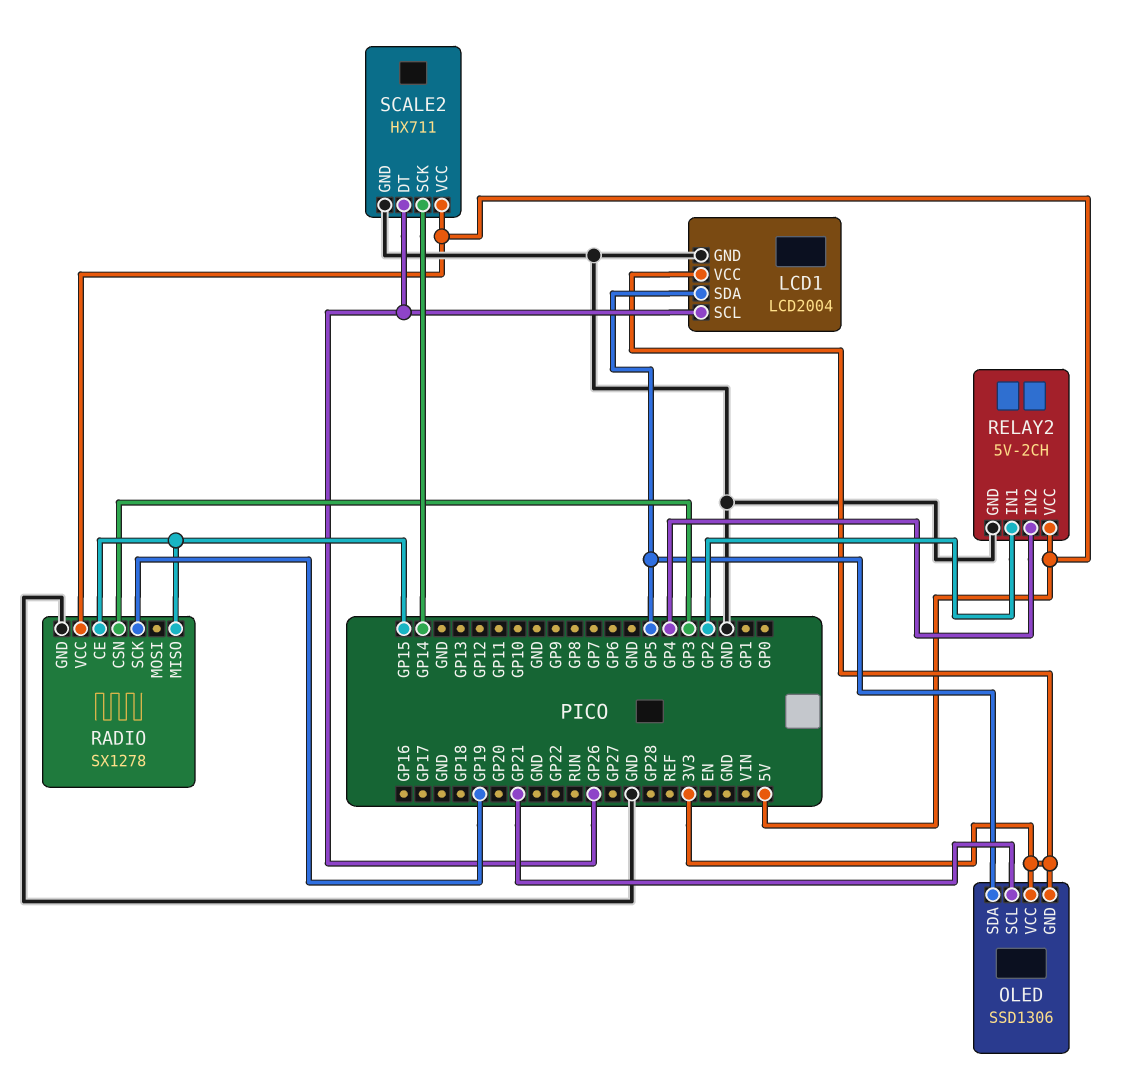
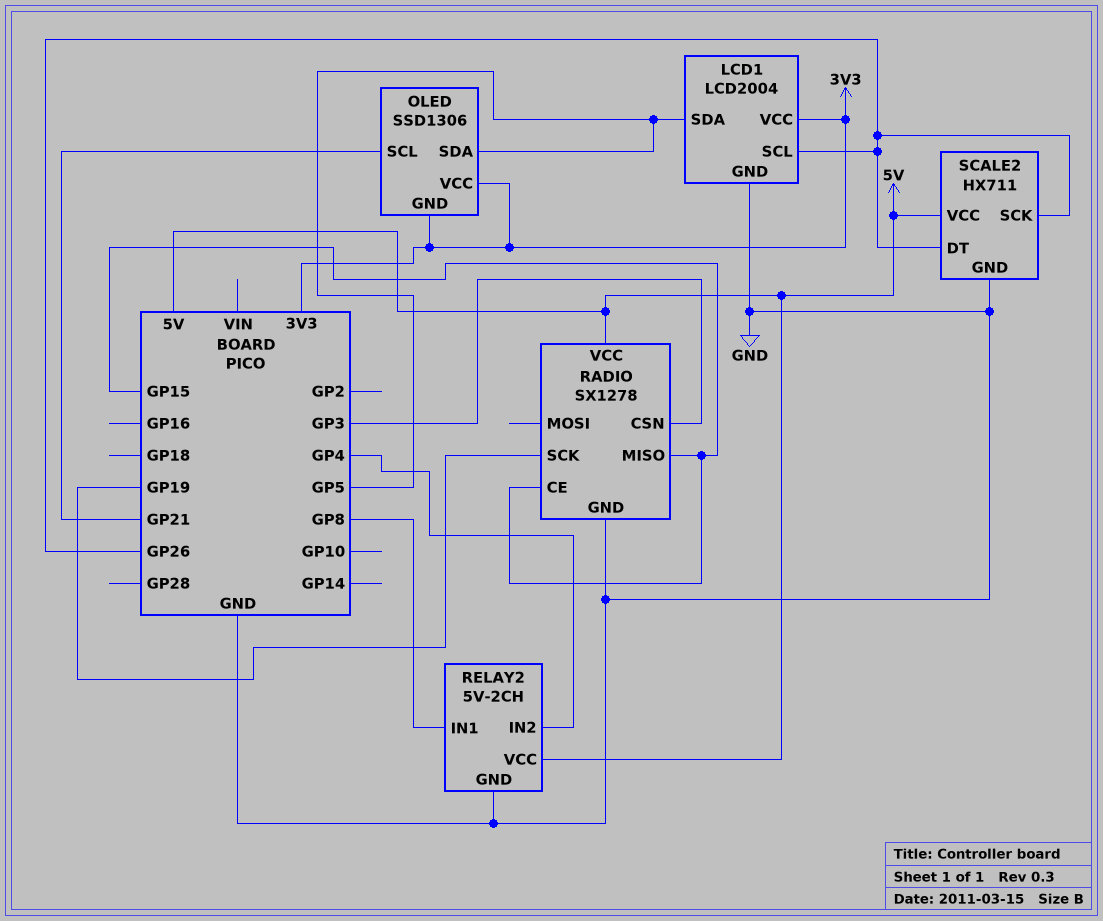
RELAY2 pin IN1: GP2 -> GP8
SCALE2 pin SCK: GP14 -> GP26

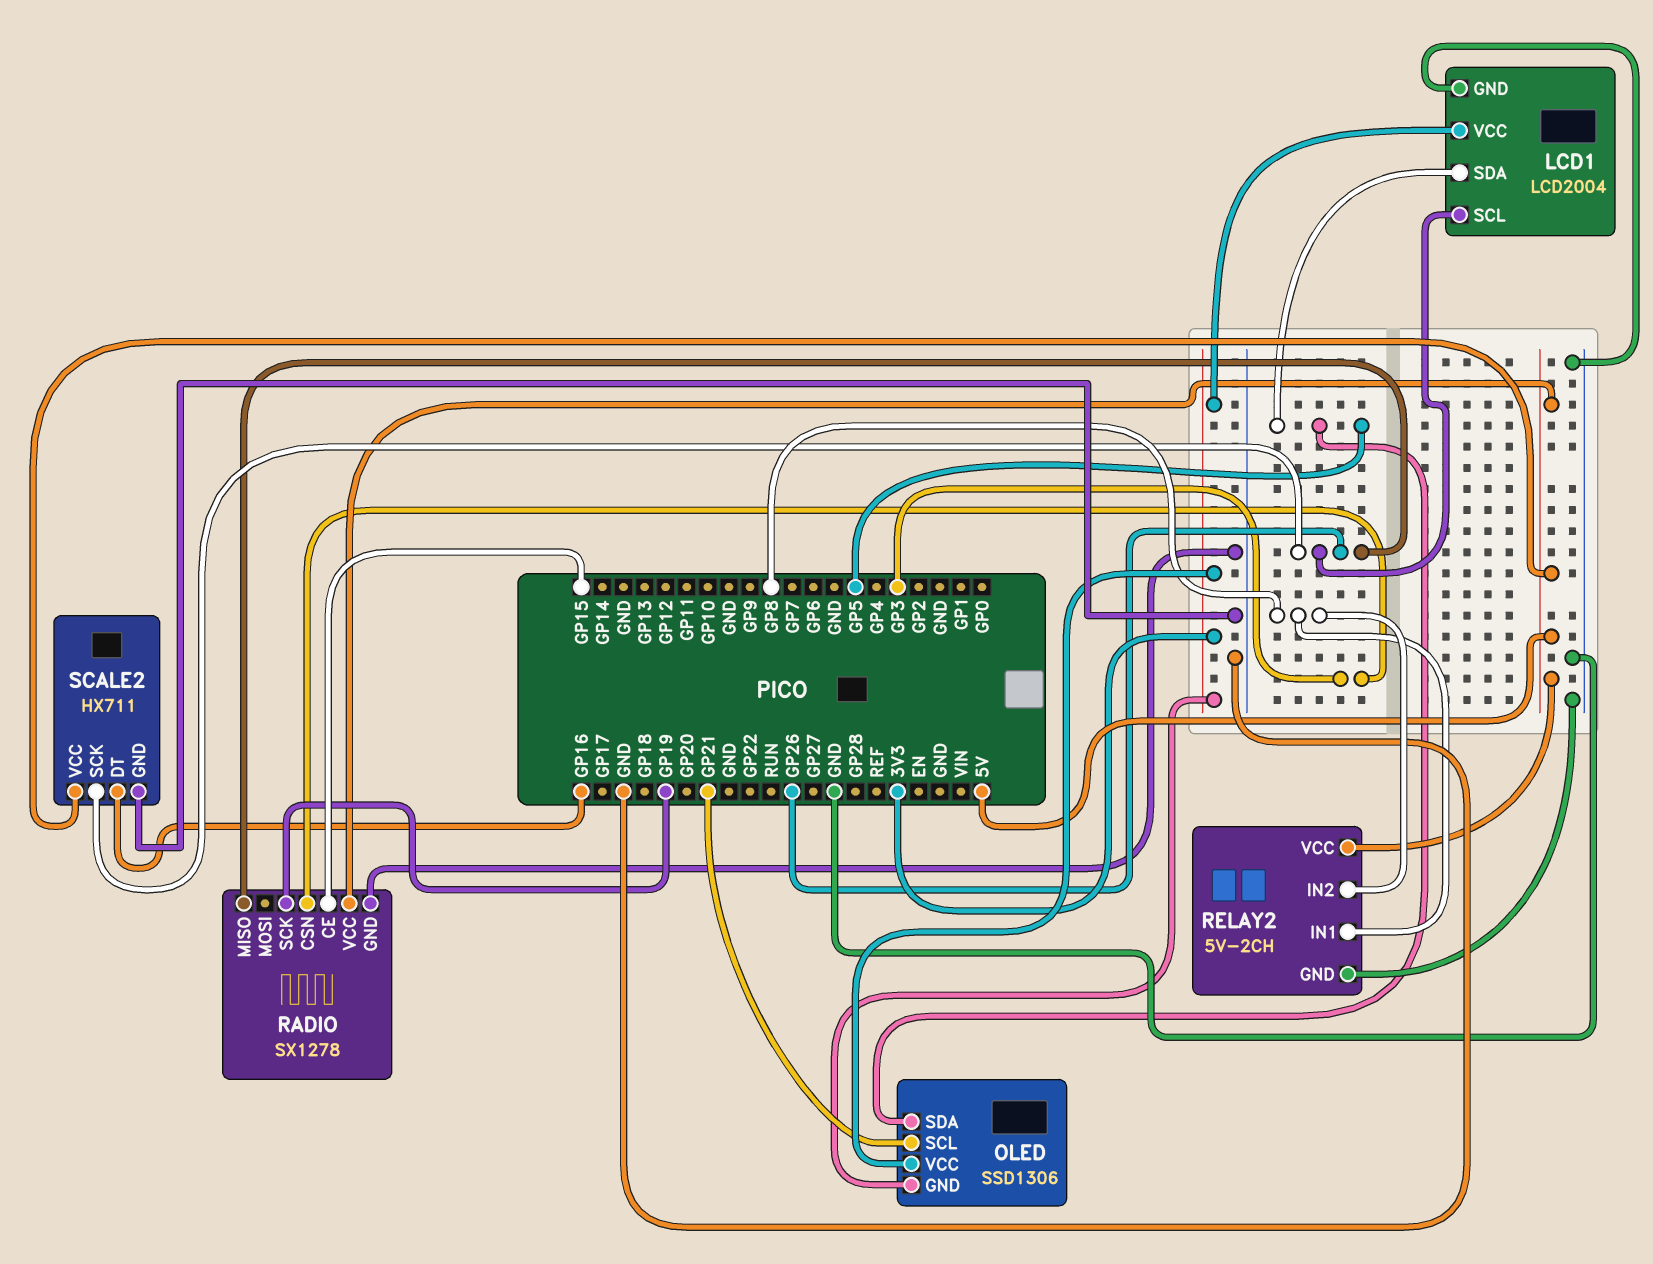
RADIO pin MISO: GP15 -> GP26
RELAY2 pin IN2: GP4 -> GP8
SCALE2 pin DT: GP26 -> GP16

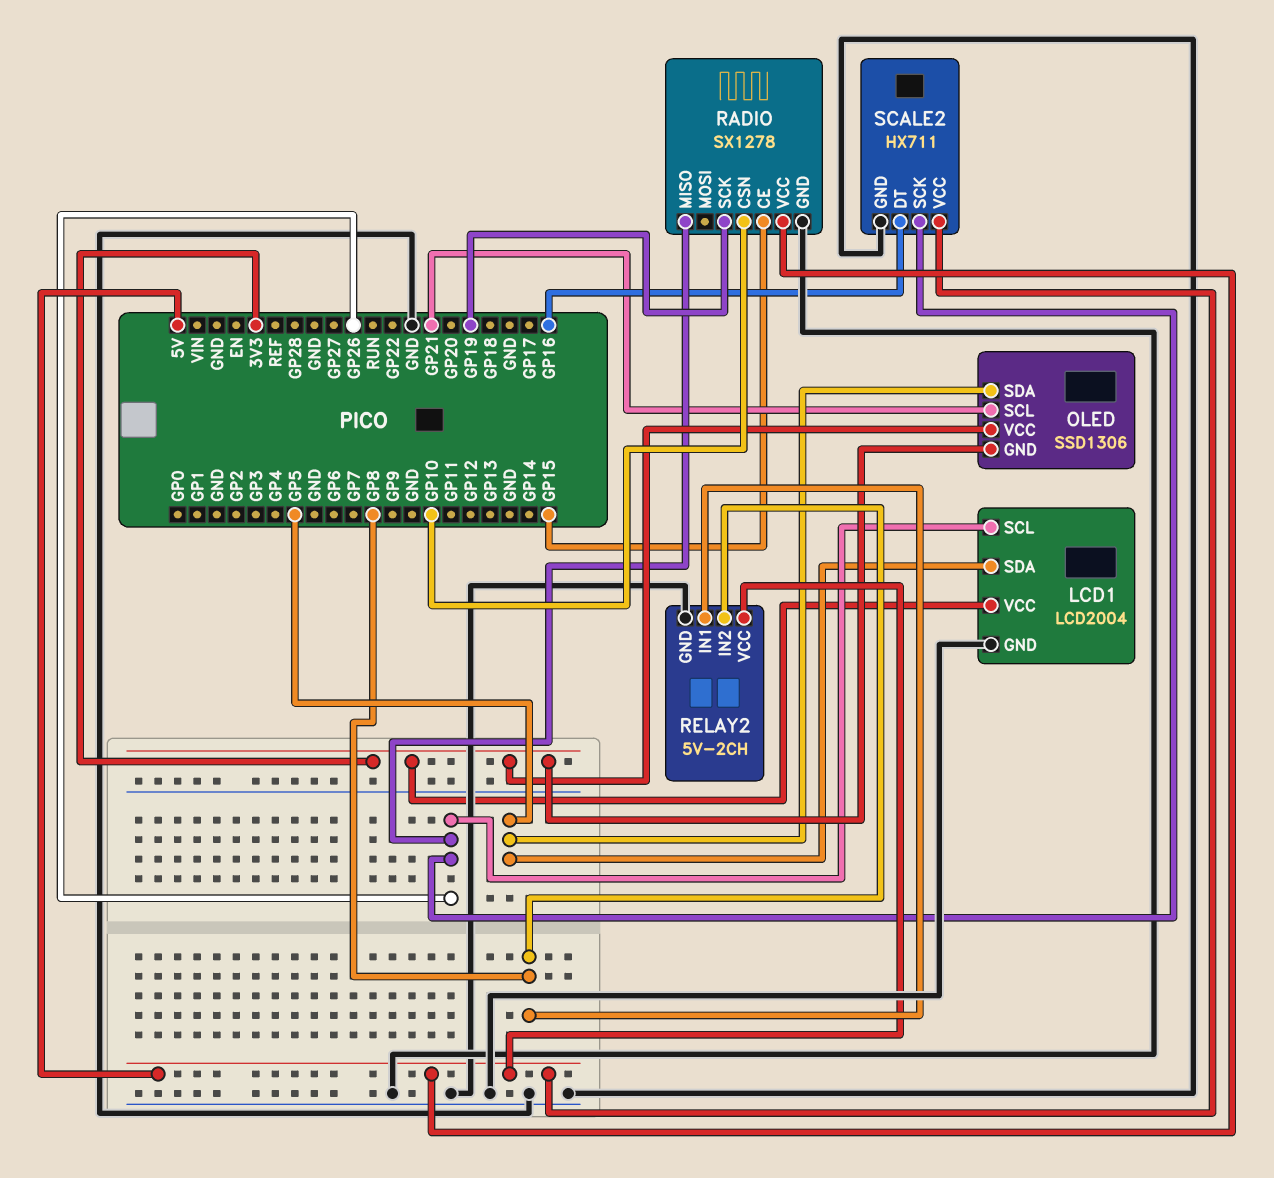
RADIO pin CSN: GP3 -> GP10

